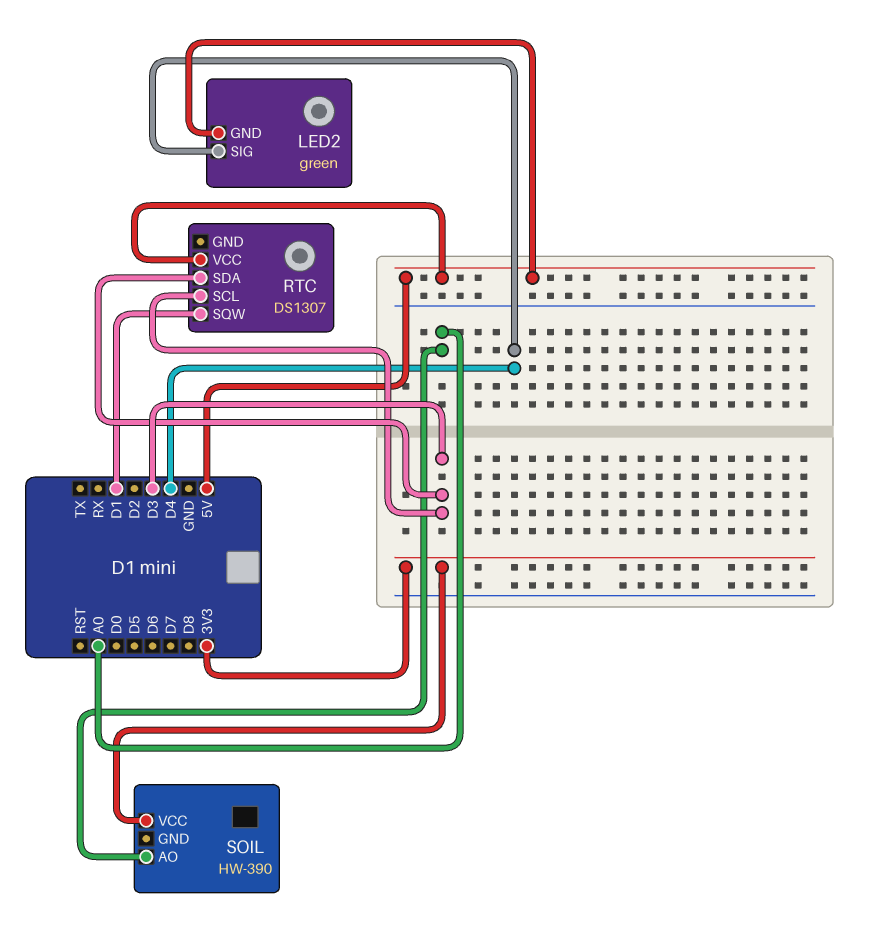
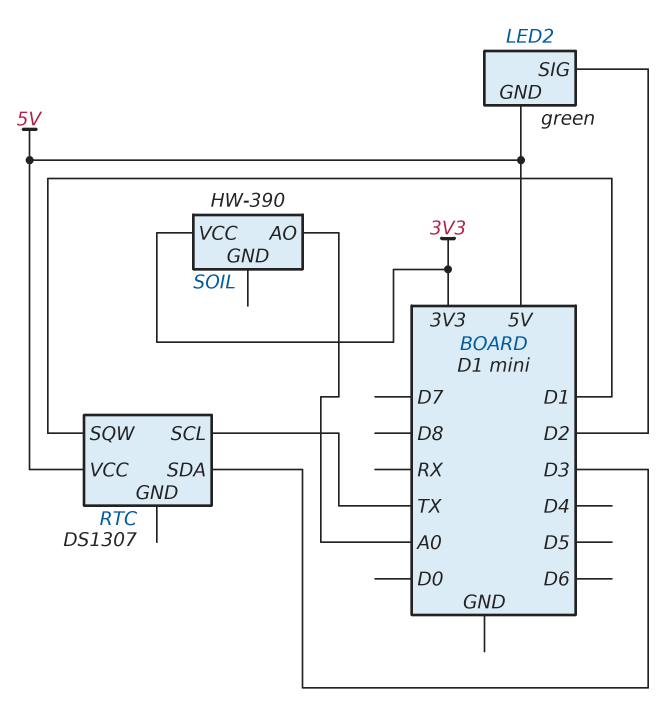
LED2 pin SIG: D4 -> D2
RTC pin SCL: D3 -> TX

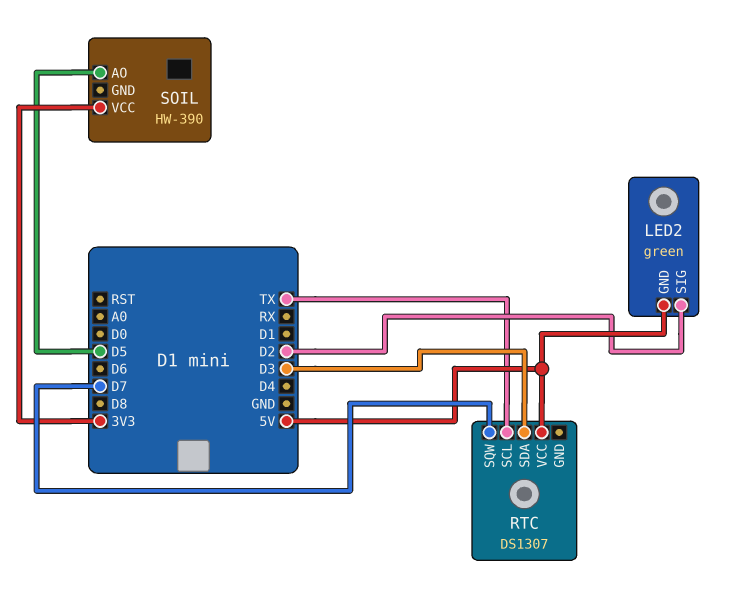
RTC pin SQW: D1 -> D7
SOIL pin AO: A0 -> D5

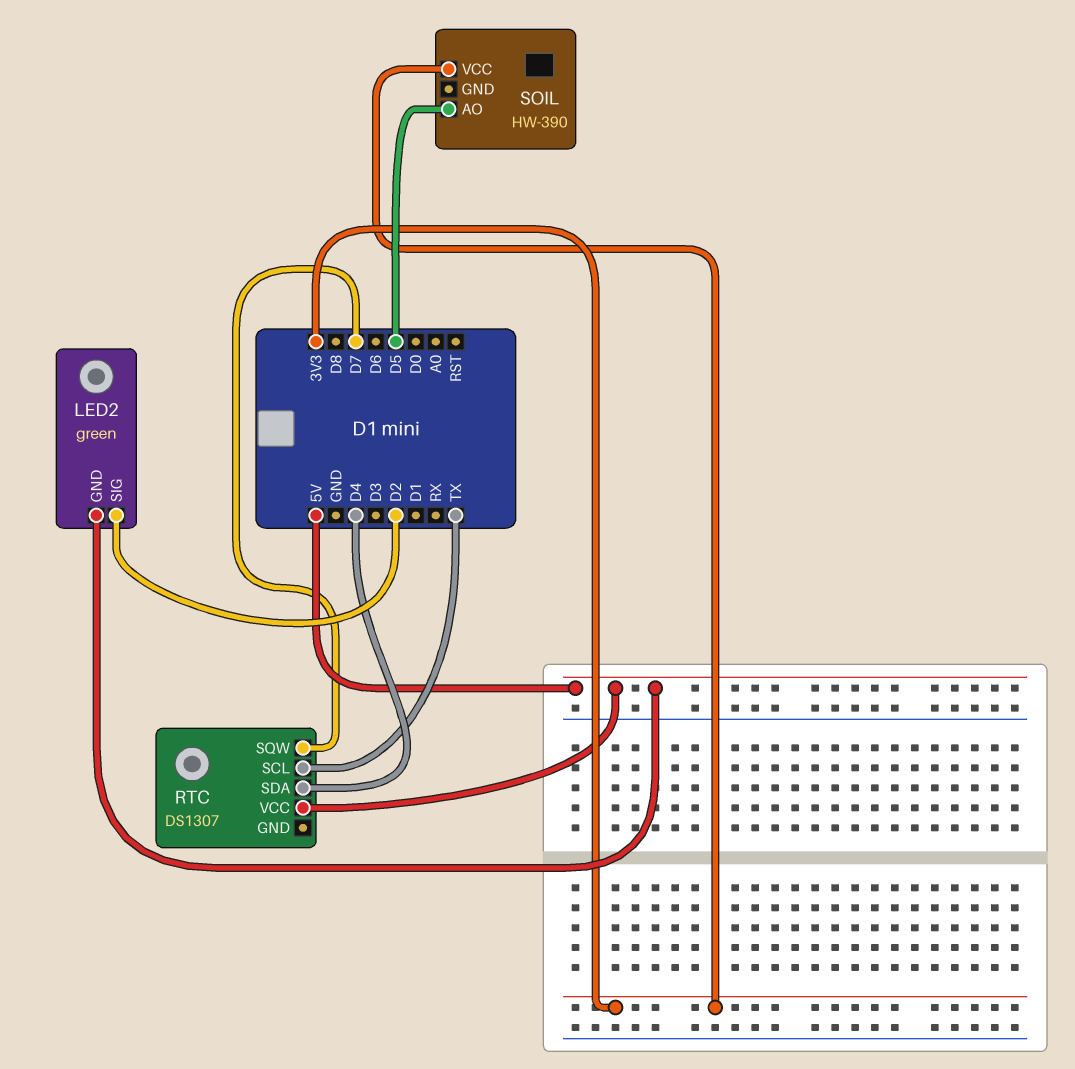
RTC pin SDA: D3 -> D4

